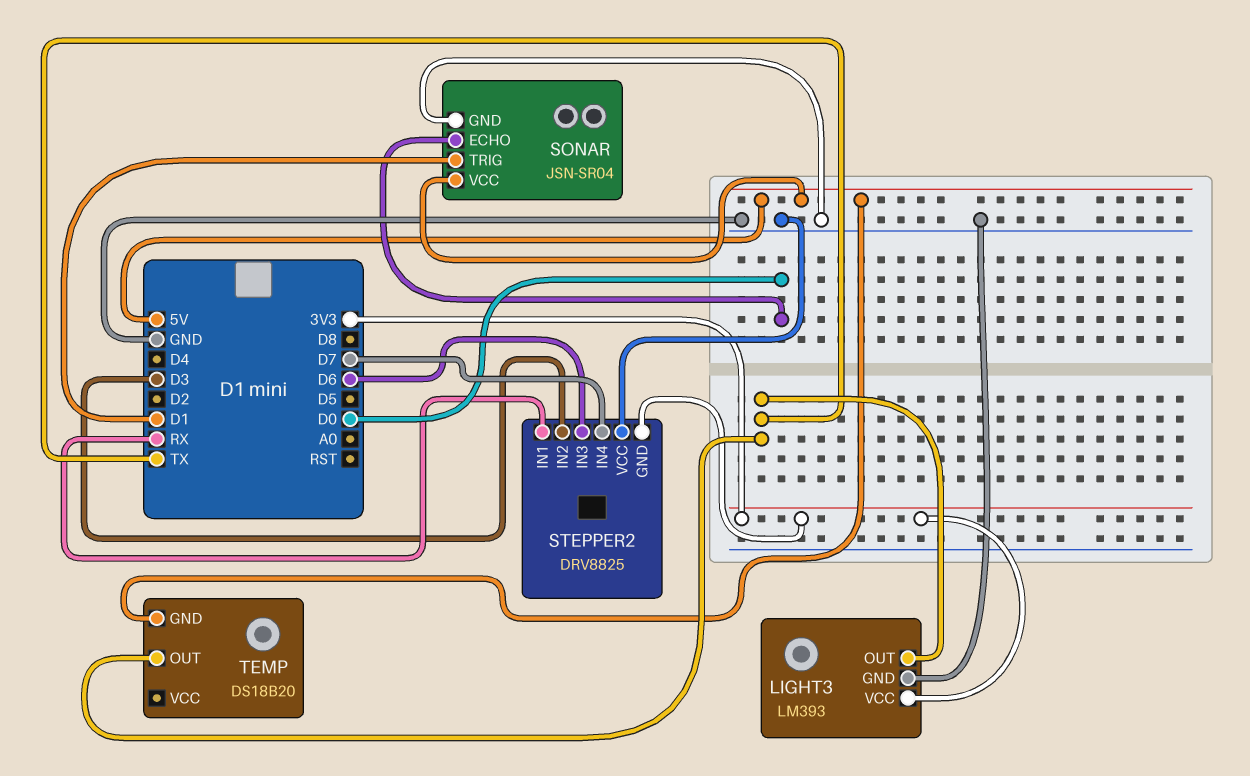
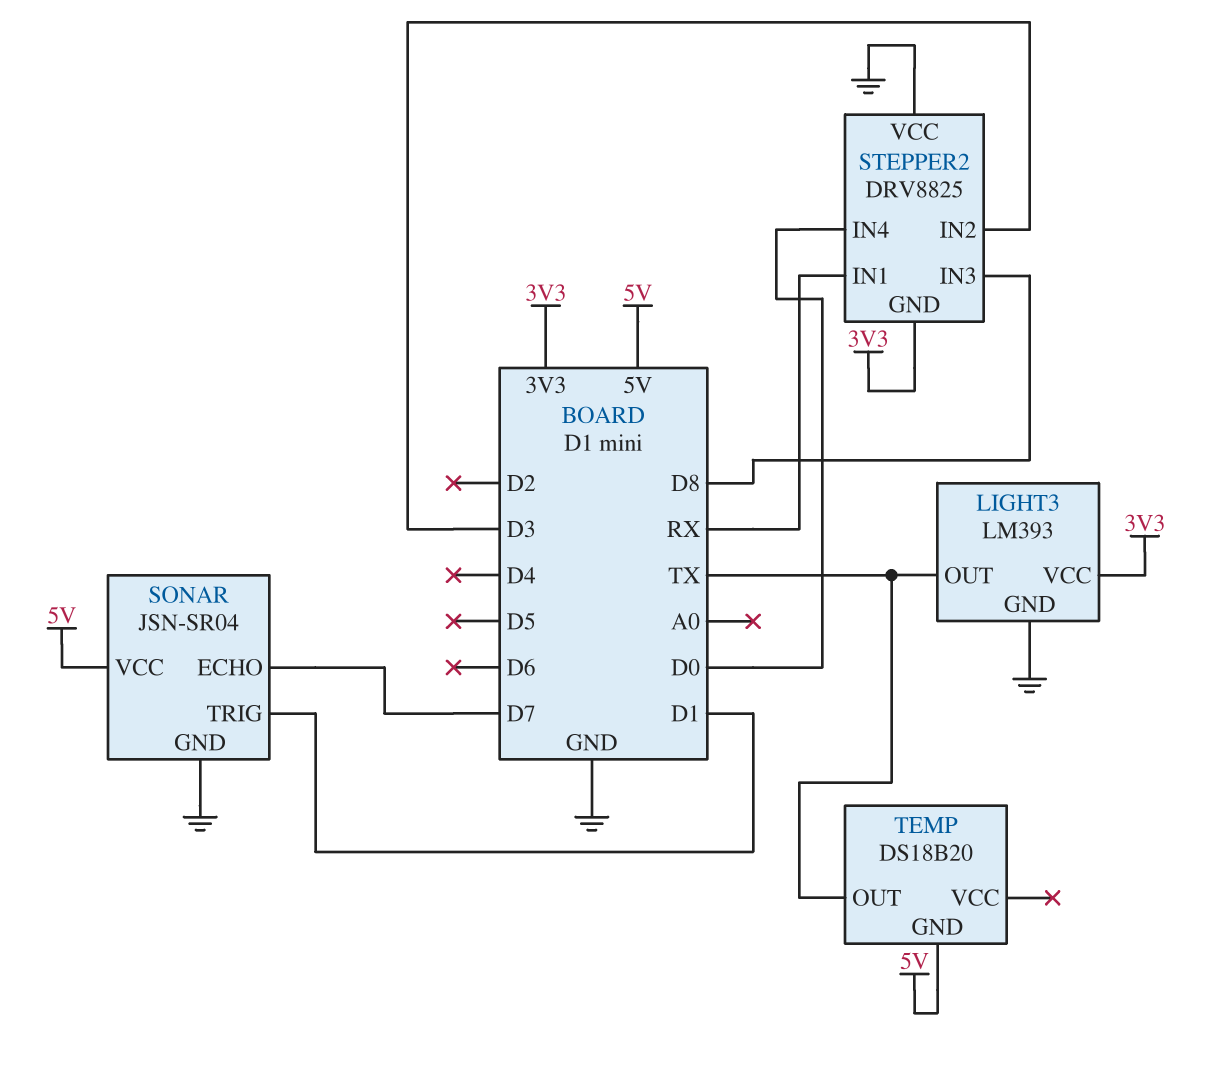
SONAR pin ECHO: D0 -> D7
STEPPER2 pin IN3: D6 -> D8
STEPPER2 pin IN4: D7 -> D0

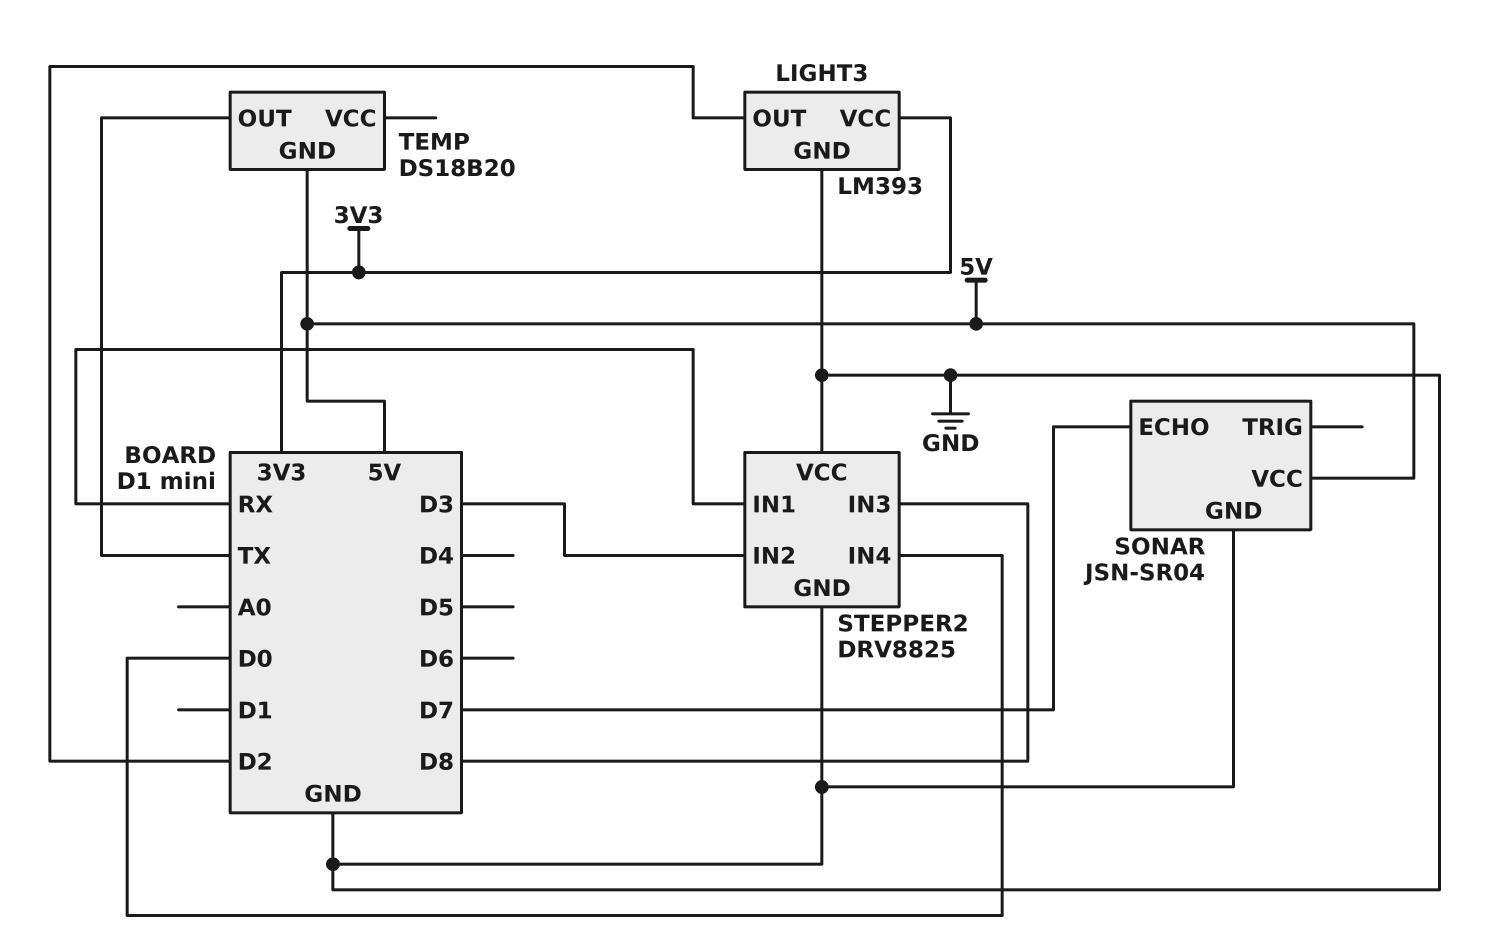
LIGHT3 pin OUT: TX -> D2
SONAR pin TRIG: D1 -> none
STEPPER2 pin GND: 3V3 -> GND

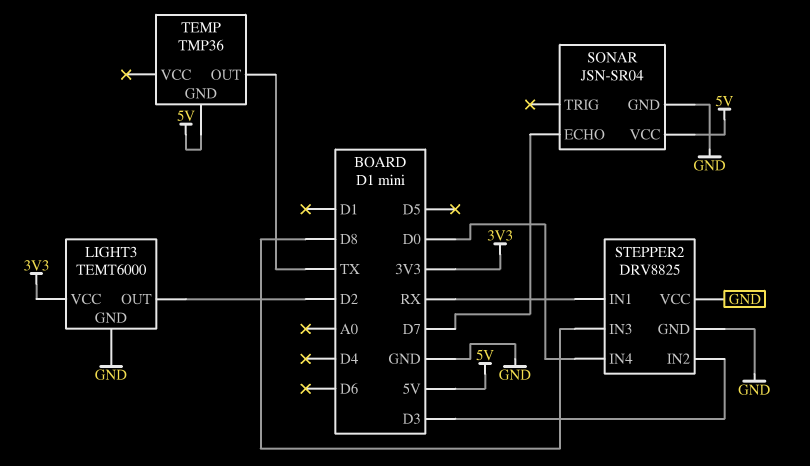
LIGHT3: LM393 -> TEMT6000
TEMP: DS18B20 -> TMP36

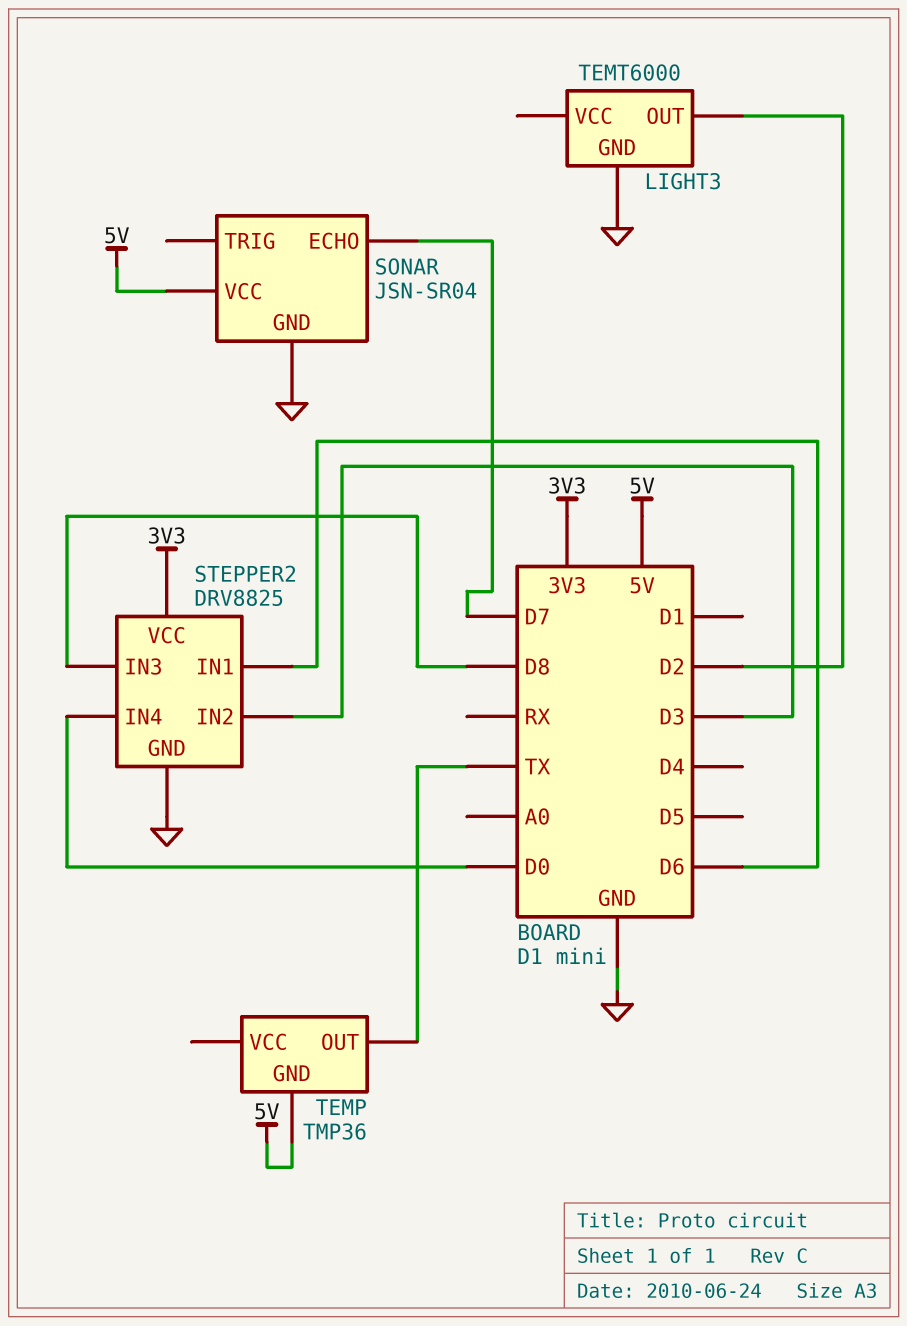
LIGHT3 pin VCC: 3V3 -> none
STEPPER2 pin IN1: RX -> D6
STEPPER2 pin VCC: GND -> 3V3

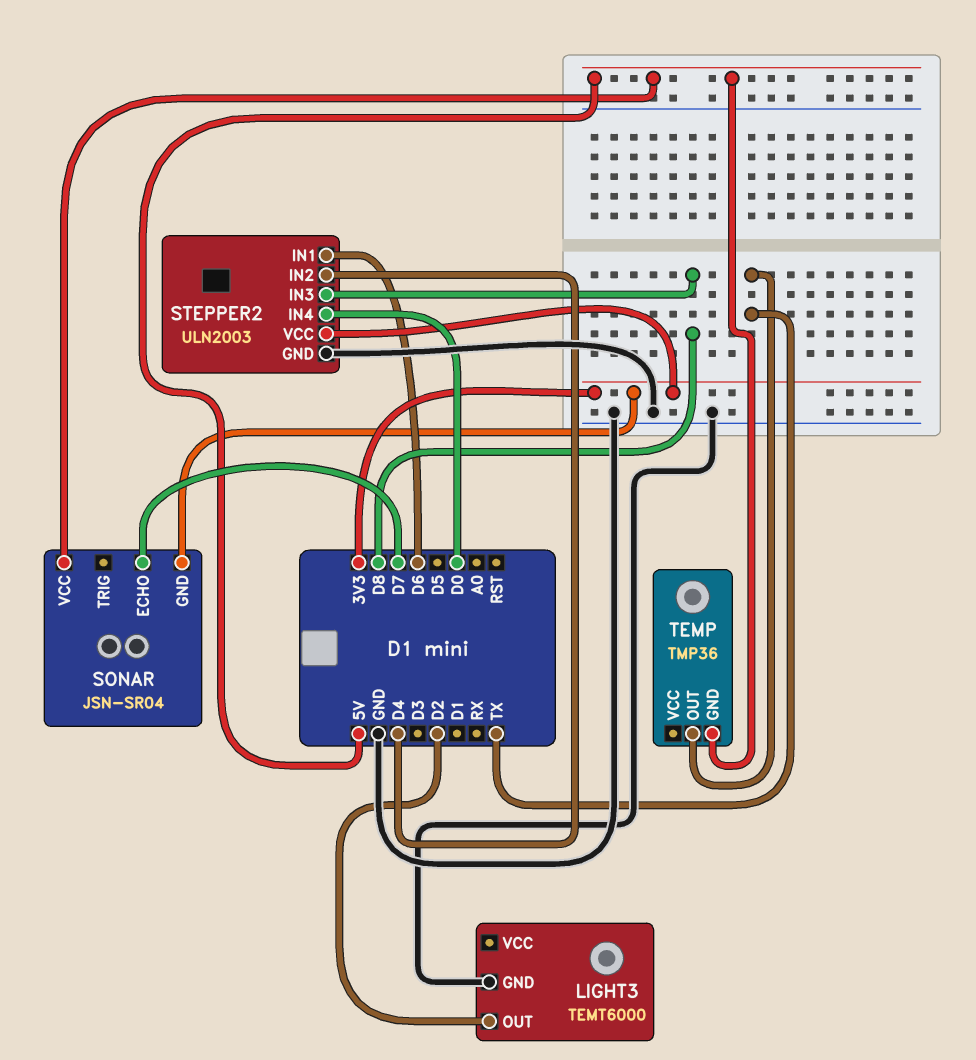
SONAR pin GND: GND -> 3V3
STEPPER2: DRV8825 -> ULN2003
STEPPER2 pin IN2: D3 -> D4

